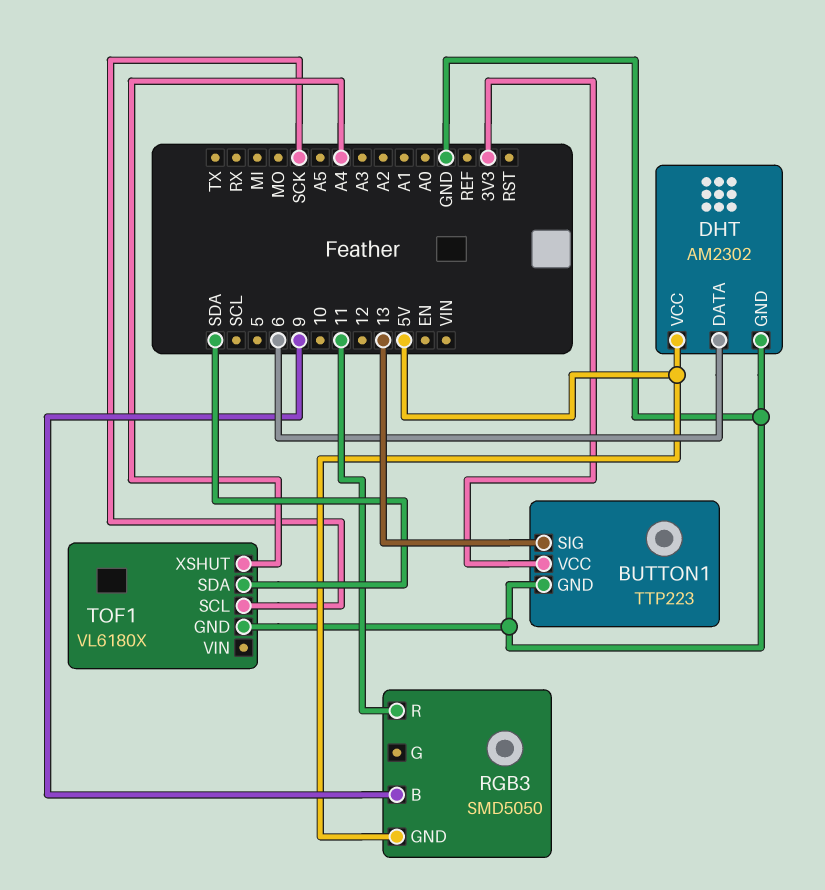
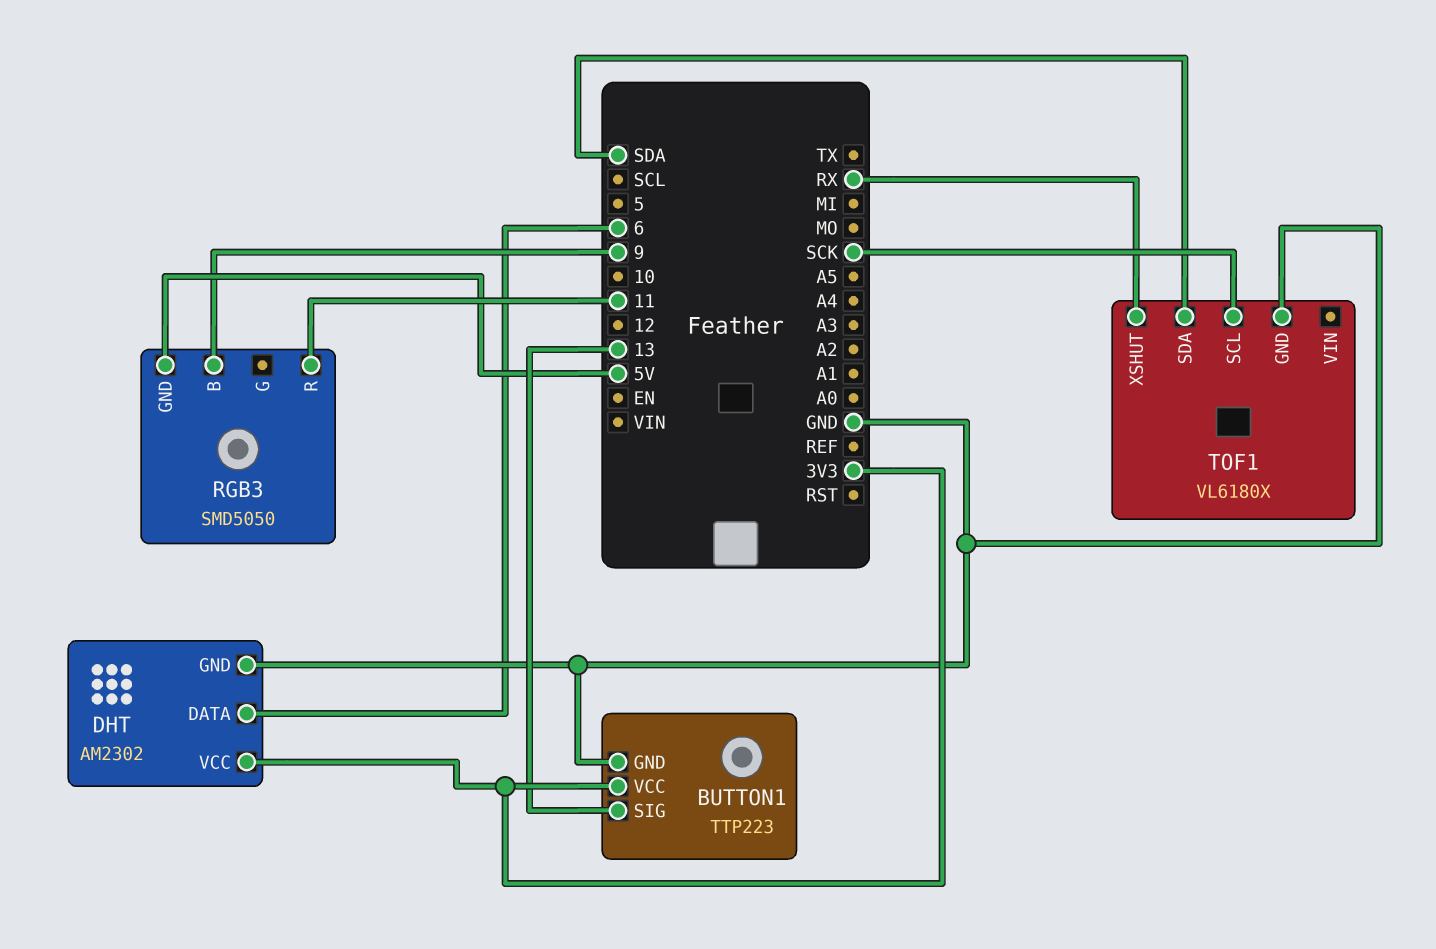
DHT pin VCC: 5V -> 3V3
TOF1 pin XSHUT: A4 -> RX

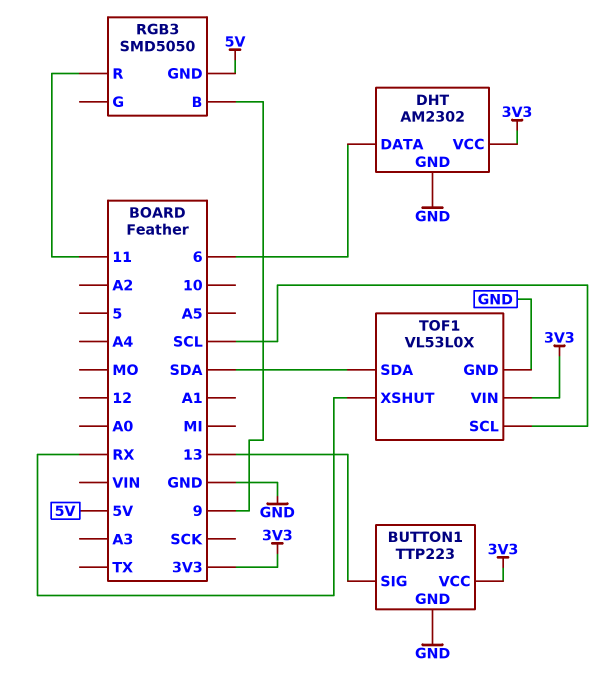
TOF1: VL6180X -> VL53L0X
TOF1 pin SCL: SCK -> SCL
TOF1 pin VIN: none -> 3V3

